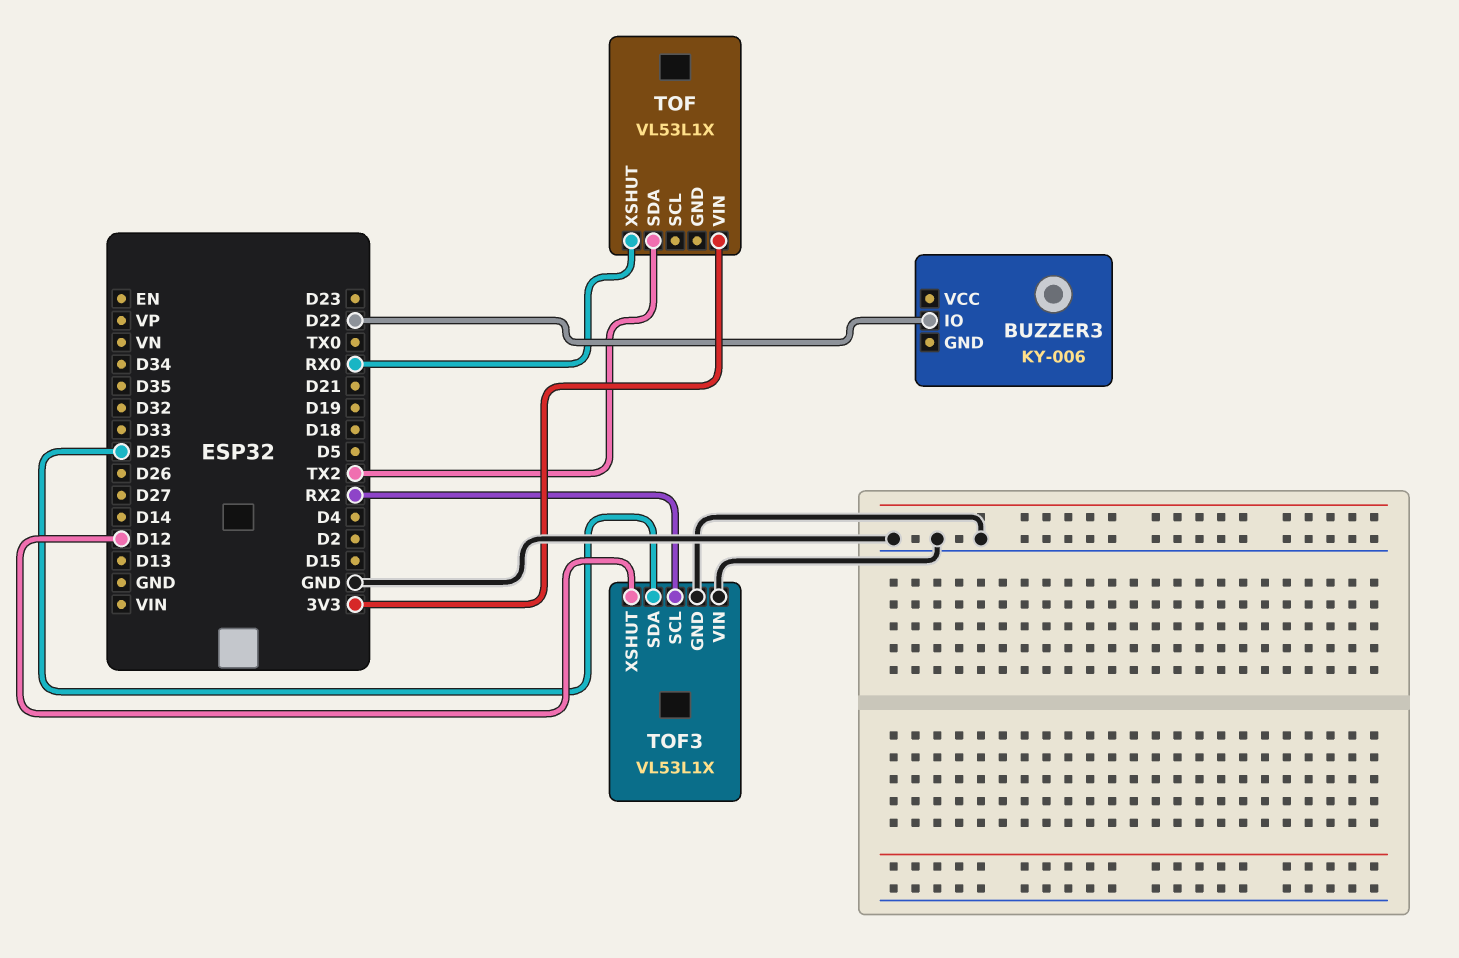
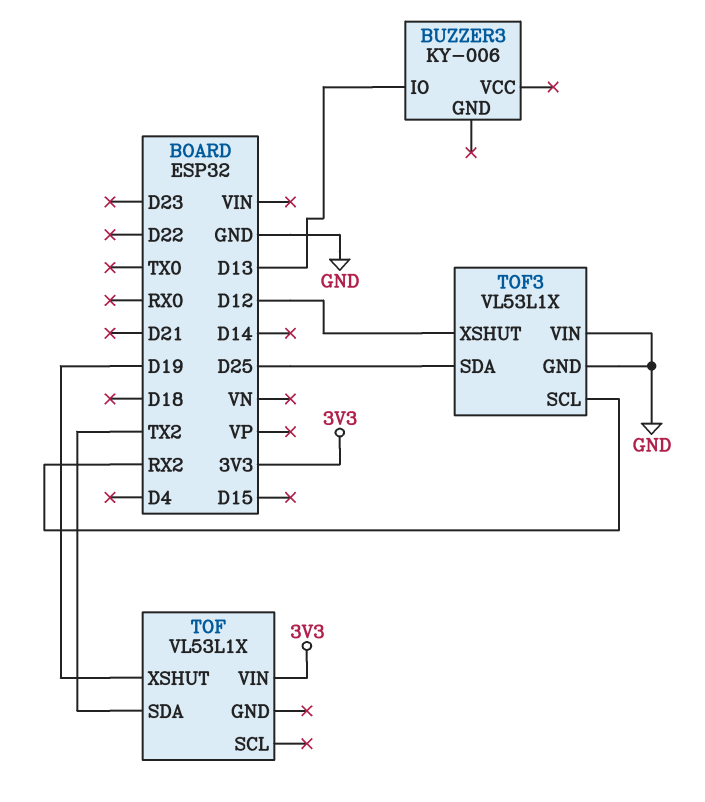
BUZZER3 pin IO: D22 -> D13
TOF pin XSHUT: RX0 -> D19

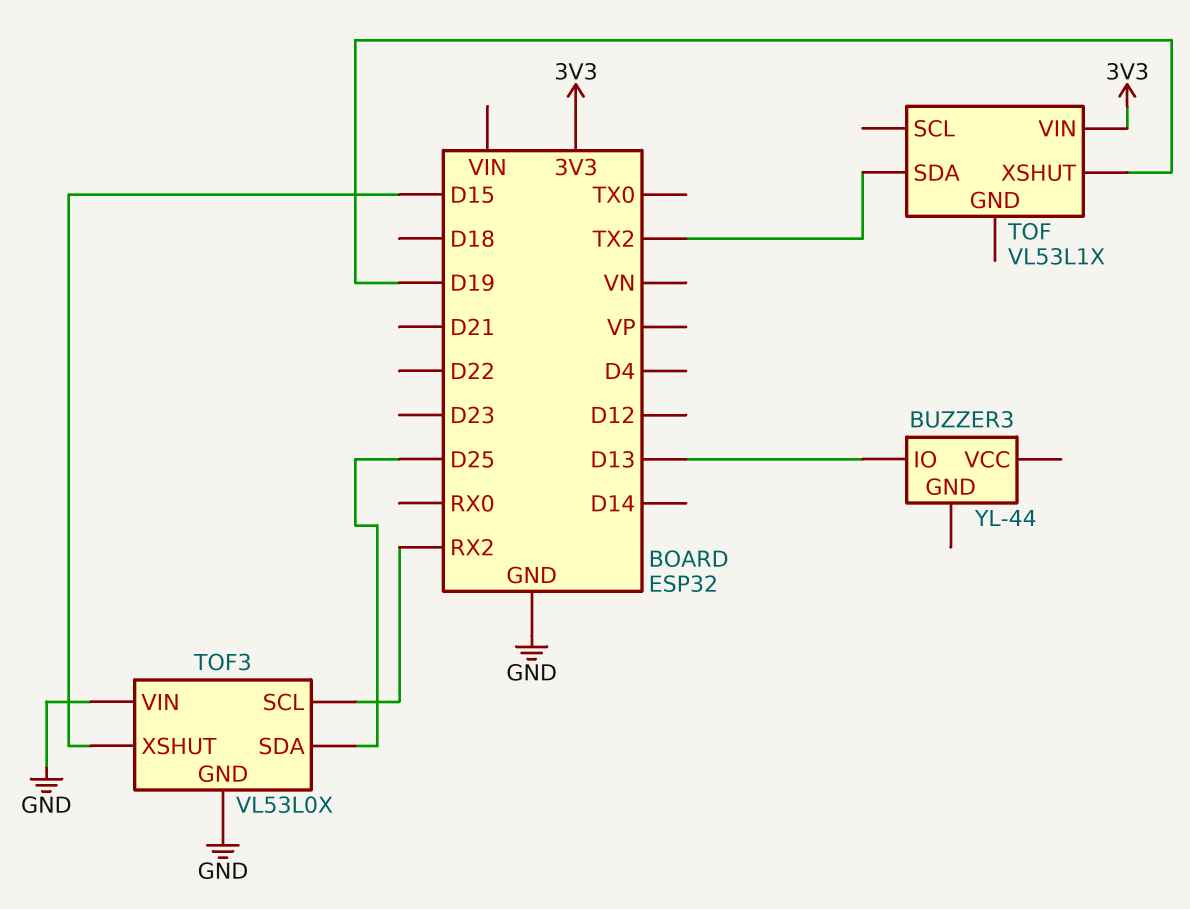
BUZZER3: KY-006 -> YL-44
TOF3: VL53L1X -> VL53L0X
TOF3 pin XSHUT: D12 -> D15

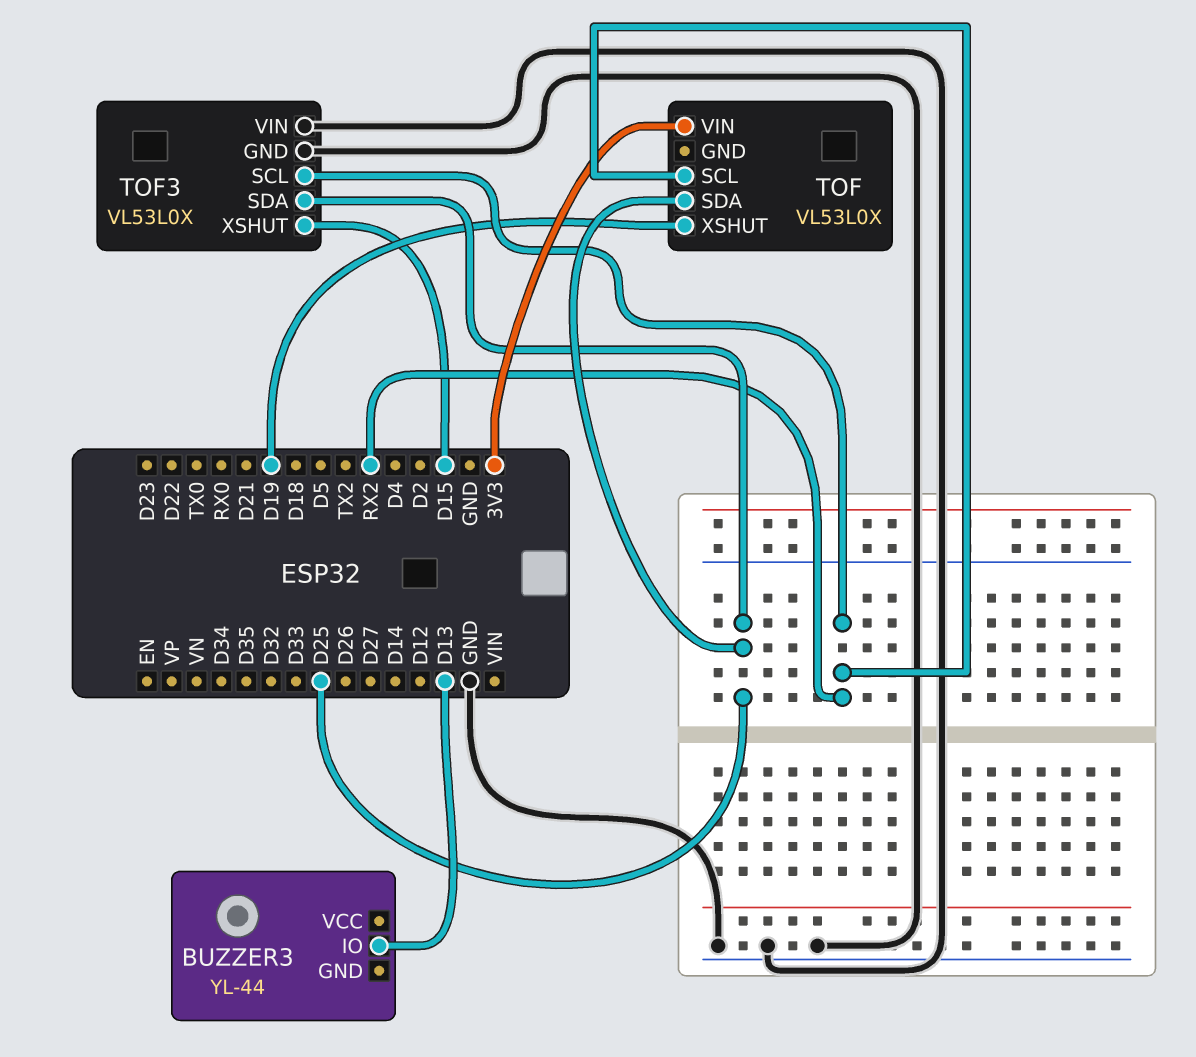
TOF: VL53L1X -> VL53L0X
TOF pin SCL: none -> RX2
TOF pin SDA: TX2 -> D25

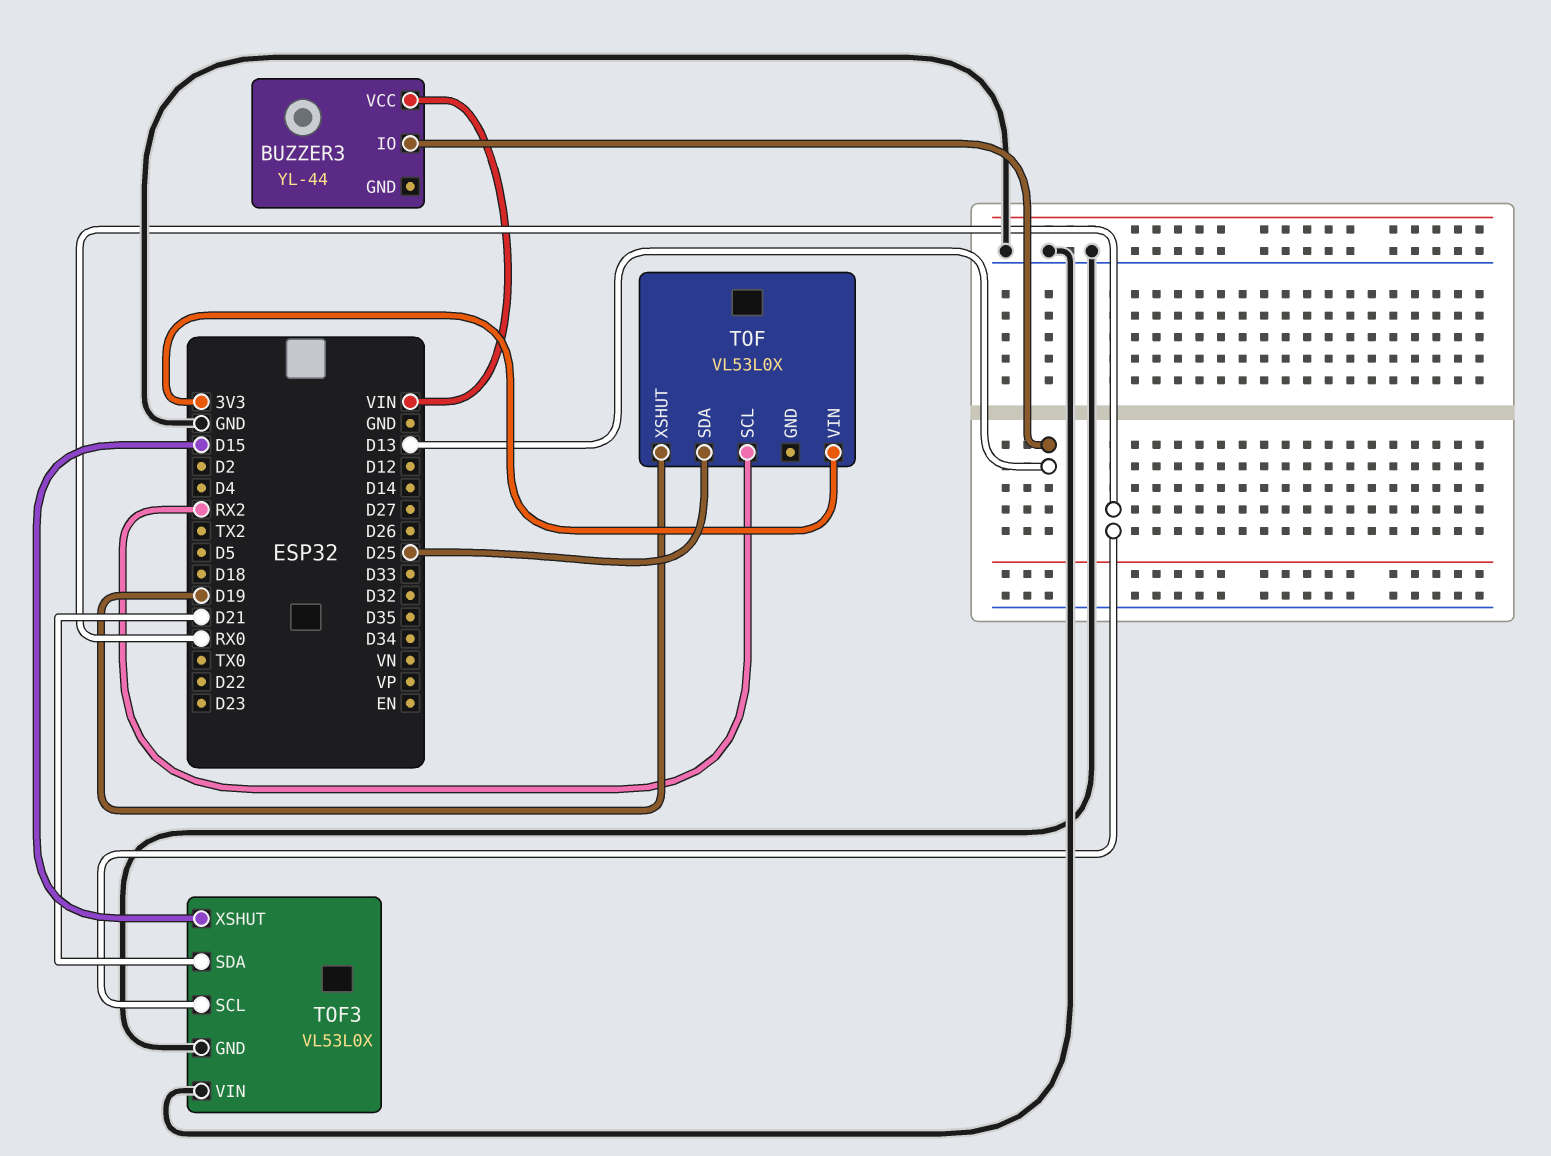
BUZZER3 pin VCC: none -> VIN
TOF3 pin SCL: RX2 -> RX0
TOF3 pin SDA: D25 -> D21

